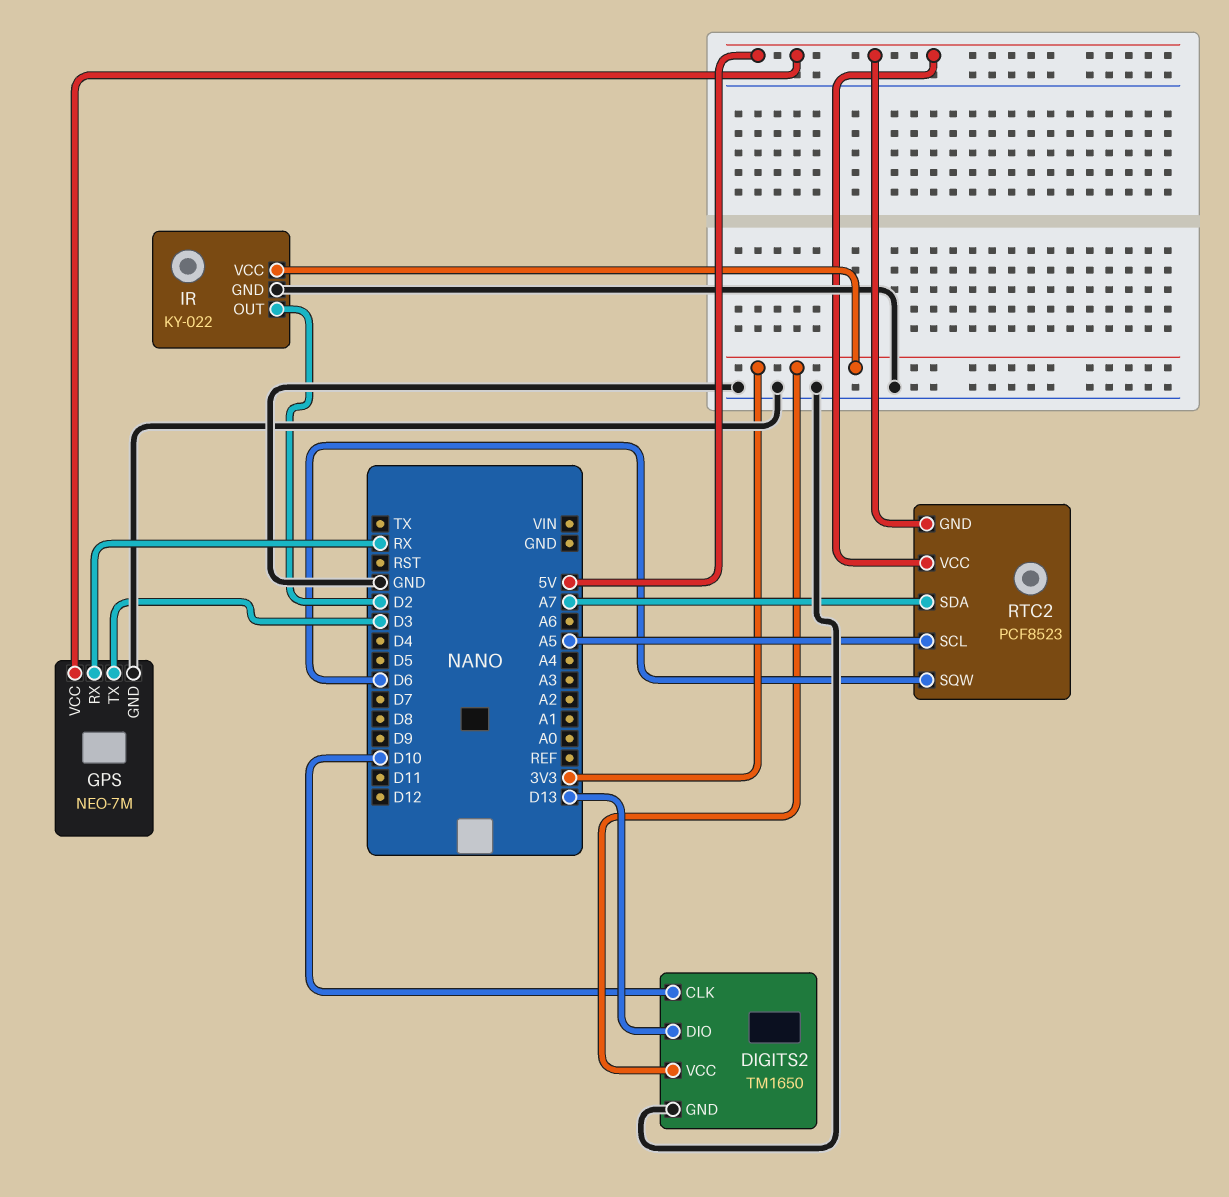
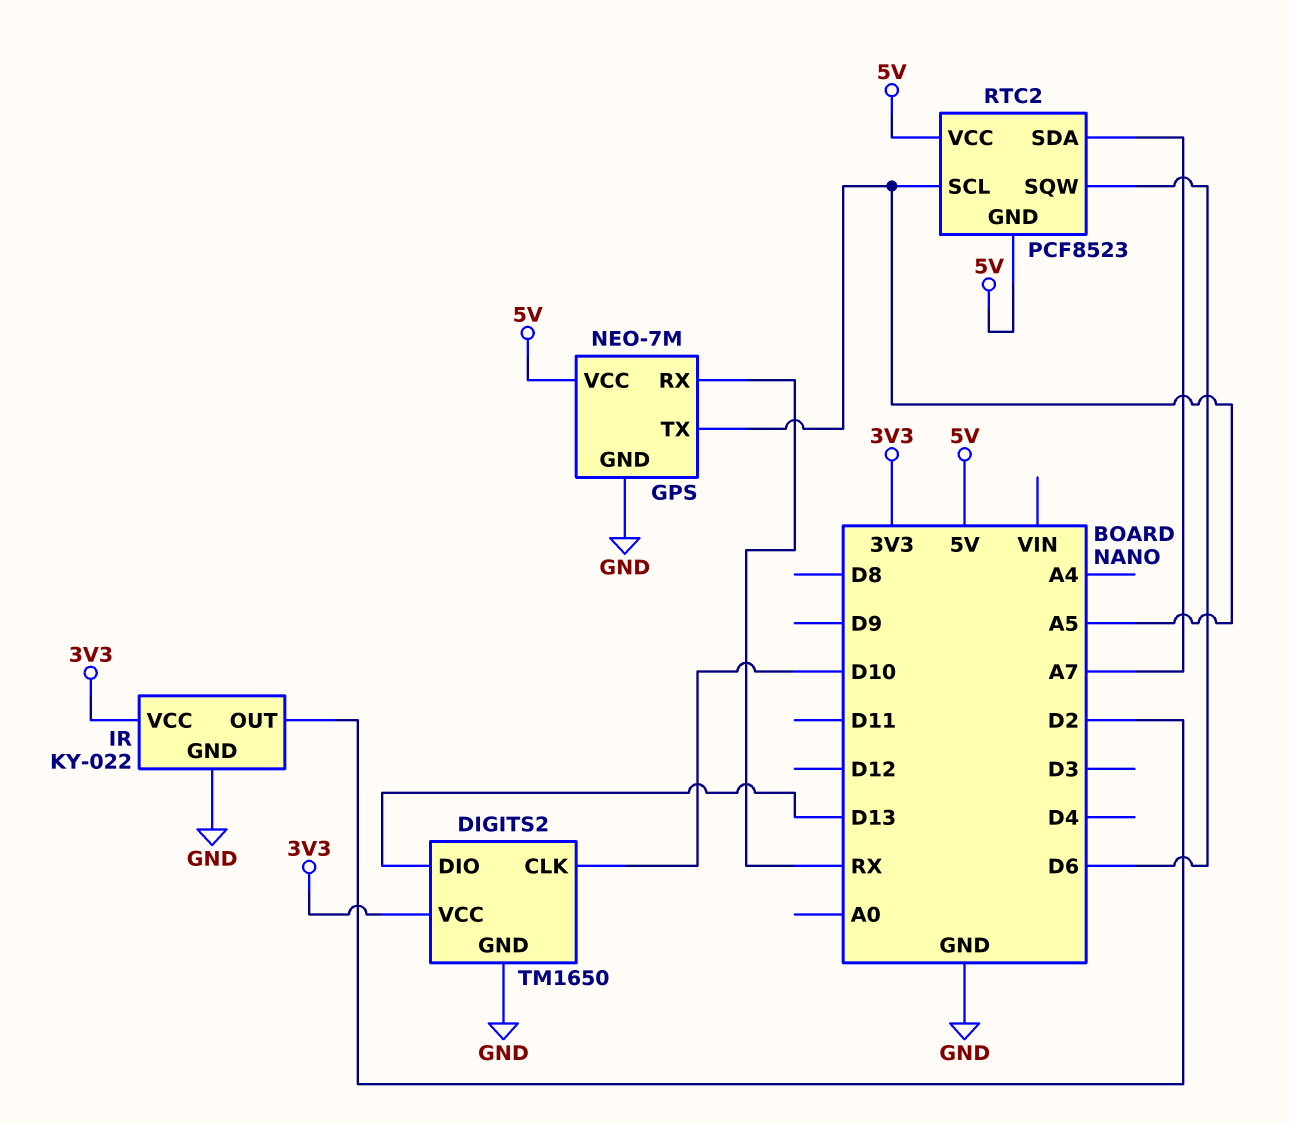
GPS pin TX: D3 -> A5

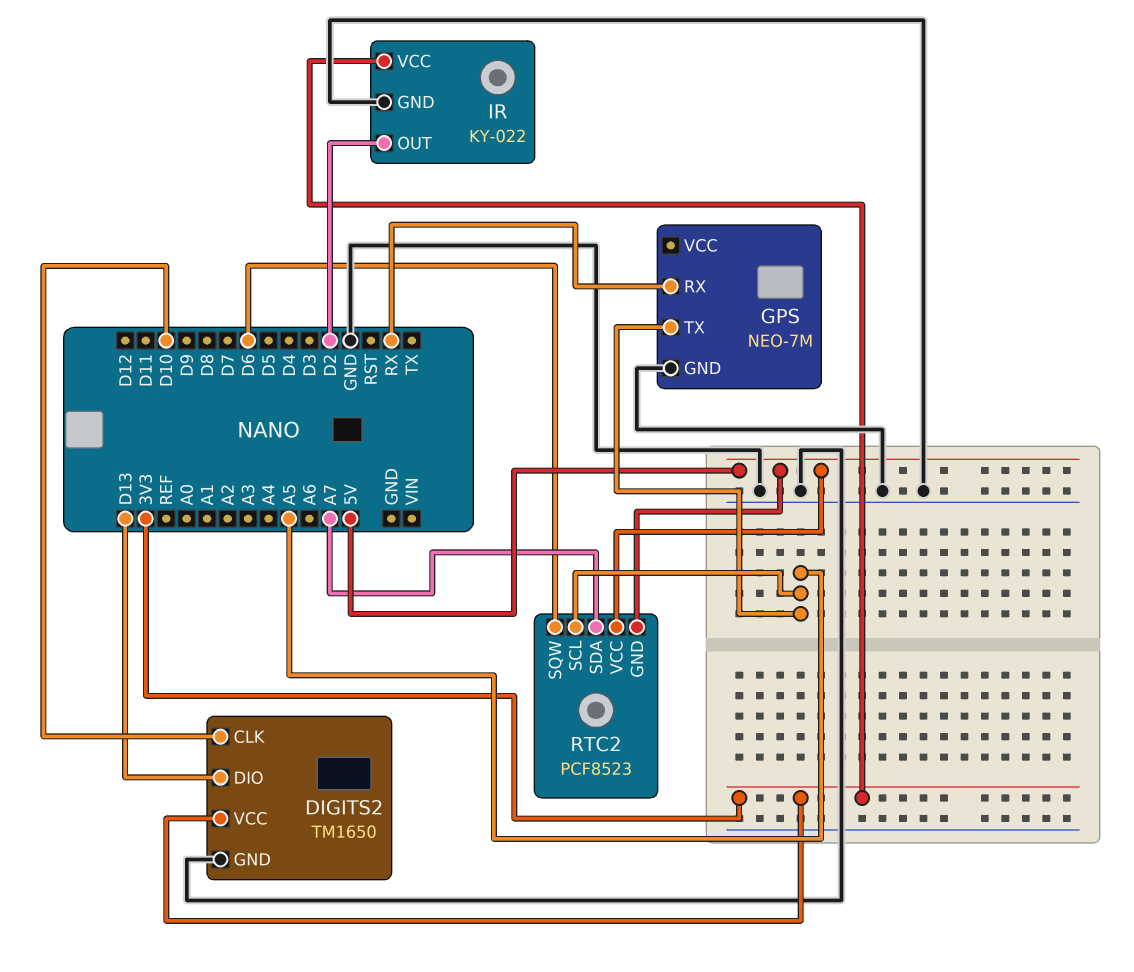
GPS pin VCC: 5V -> none

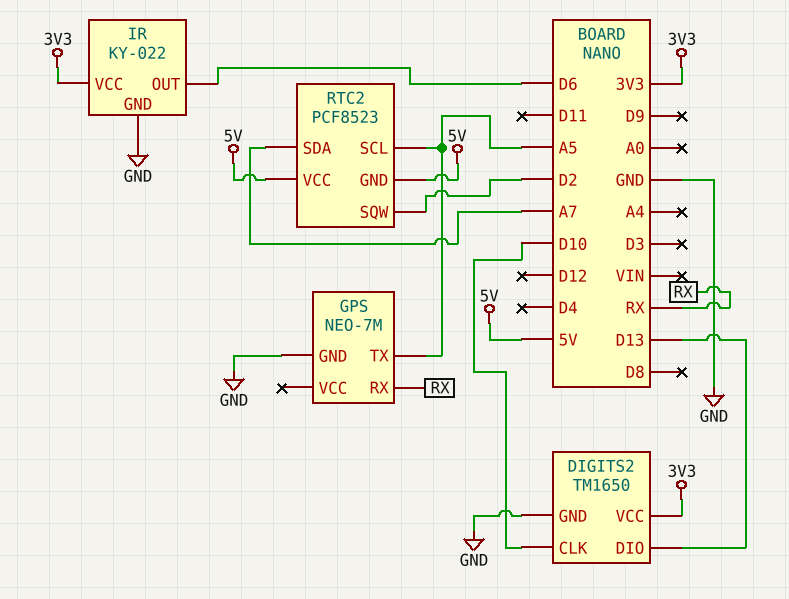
IR pin OUT: D2 -> D6
RTC2 pin SQW: D6 -> D2

